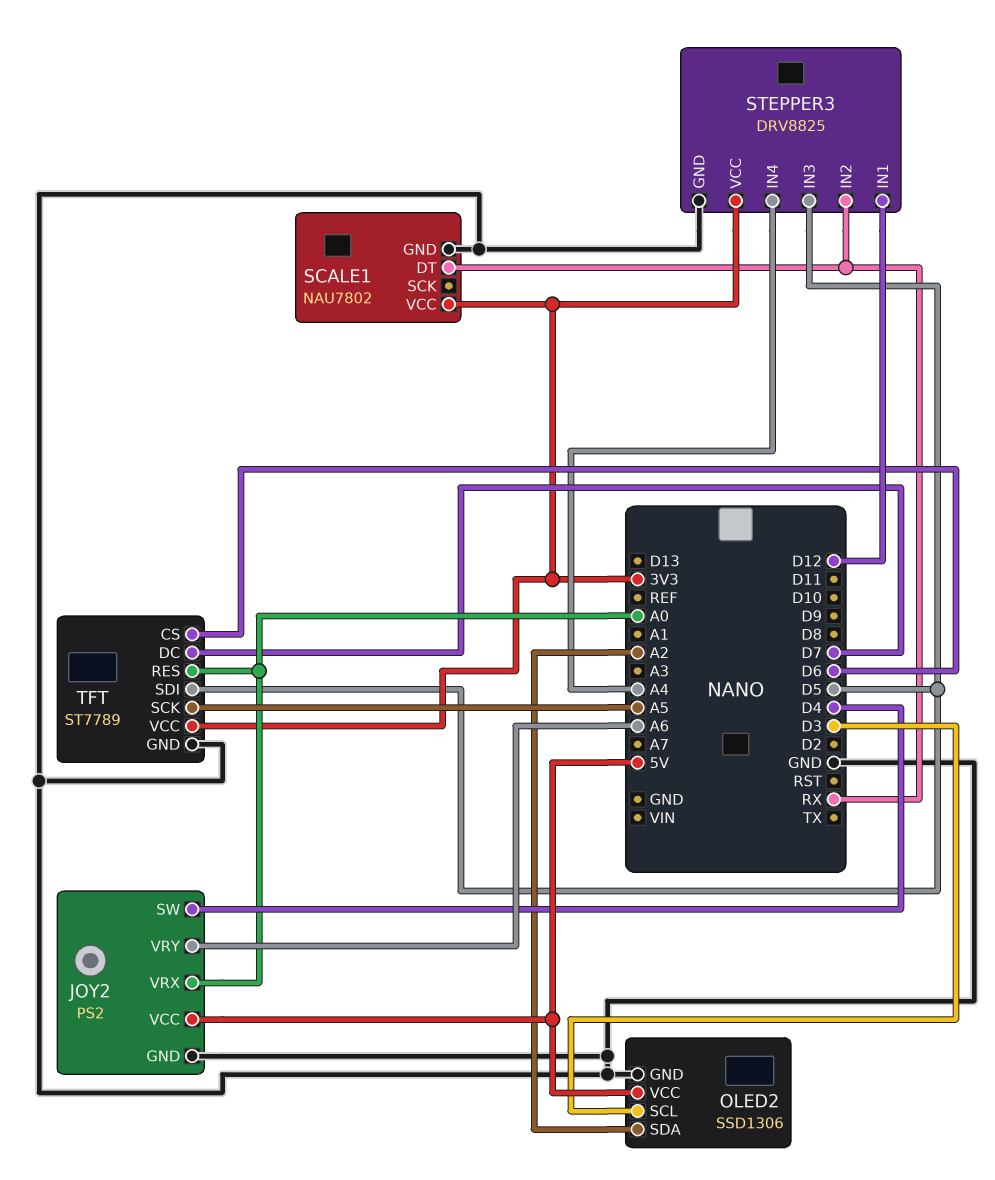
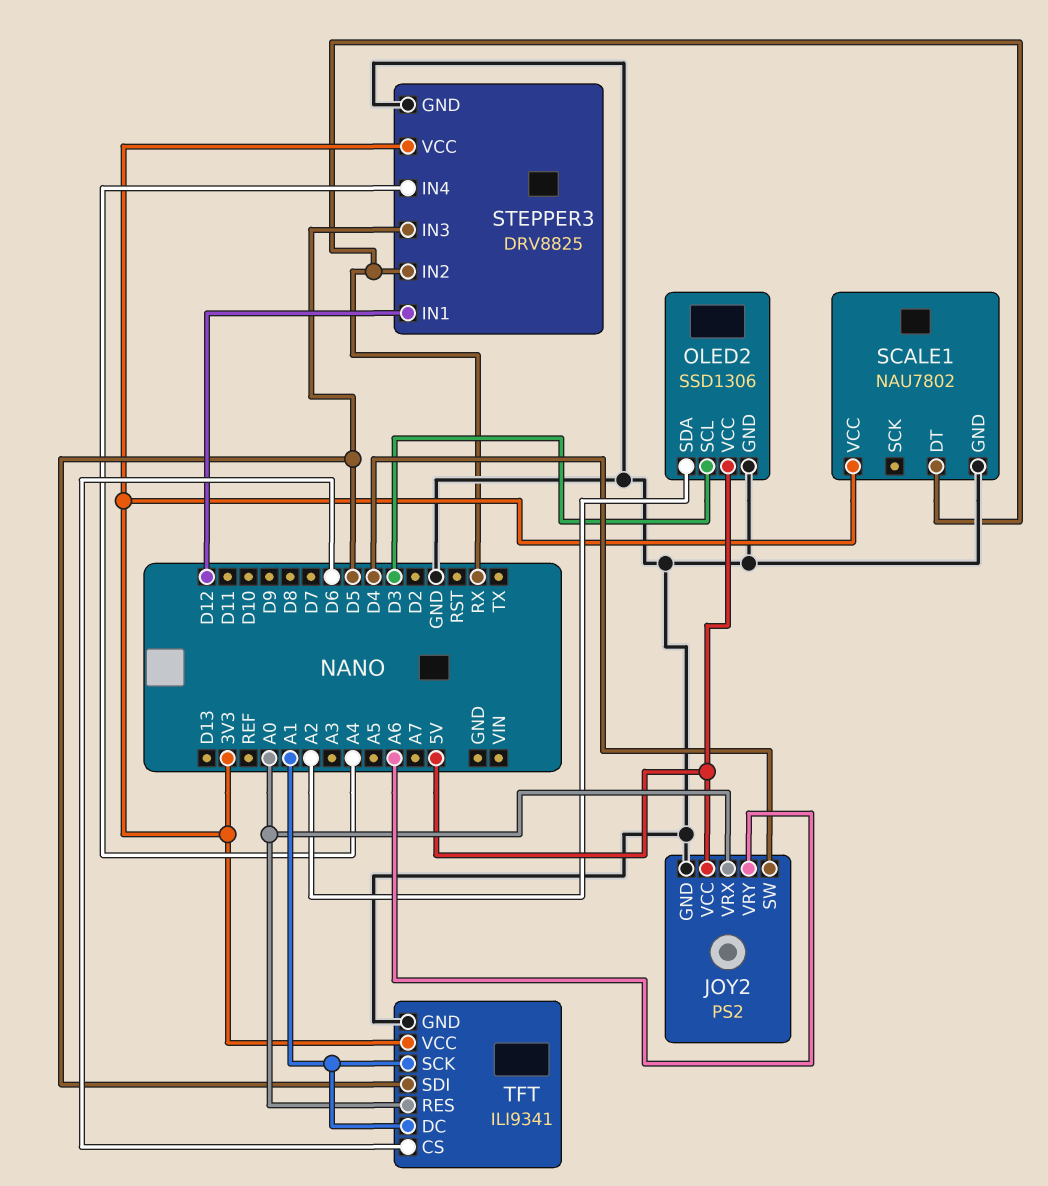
TFT: ST7789 -> ILI9341
TFT pin DC: D7 -> A1
TFT pin SCK: A5 -> A1

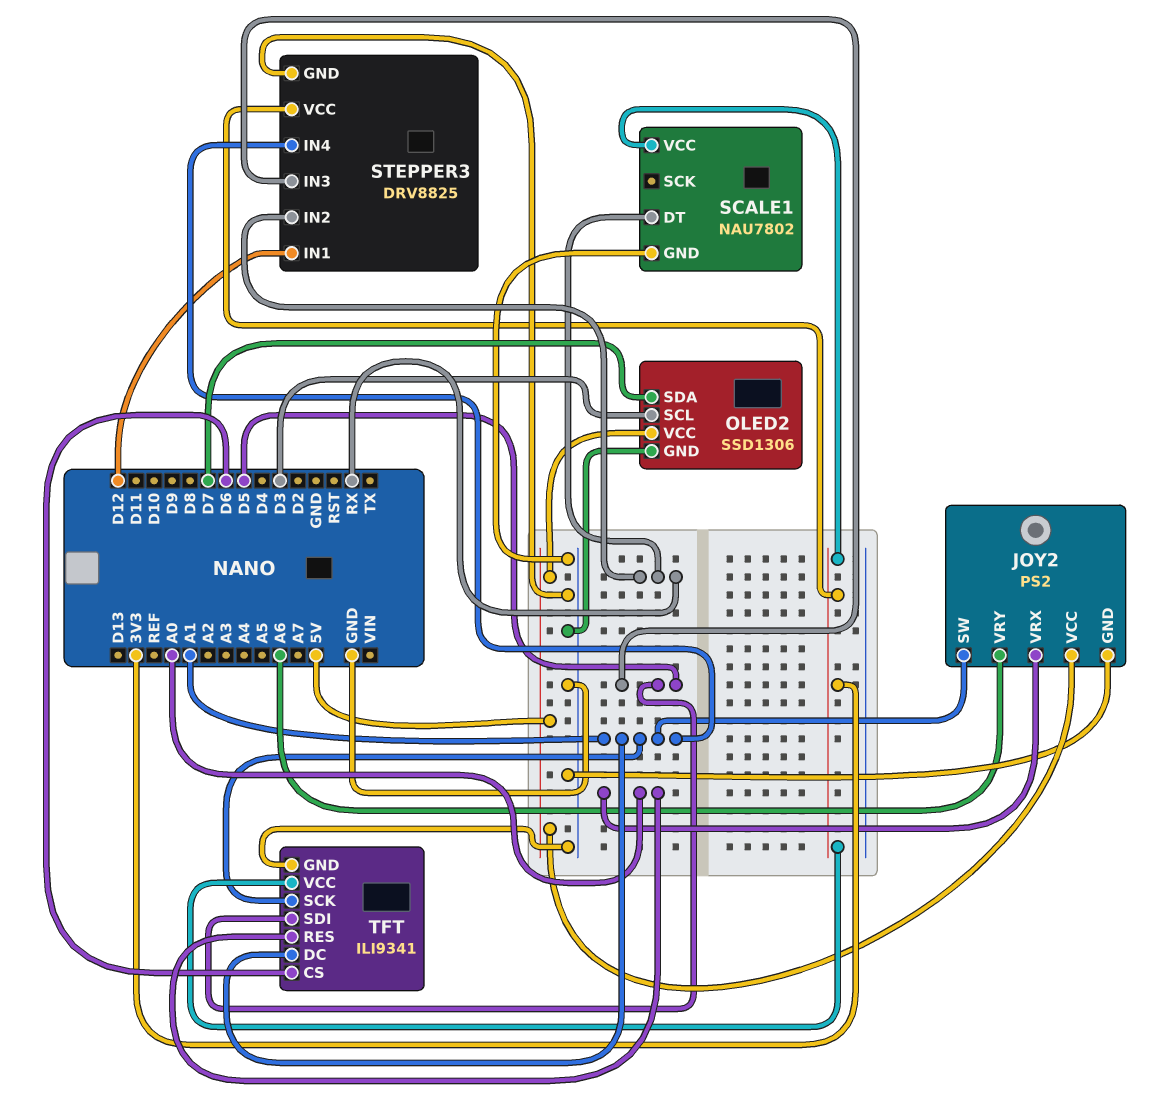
JOY2 pin SW: D4 -> A1
OLED2 pin SDA: A2 -> D7
STEPPER3 pin IN4: A4 -> A1

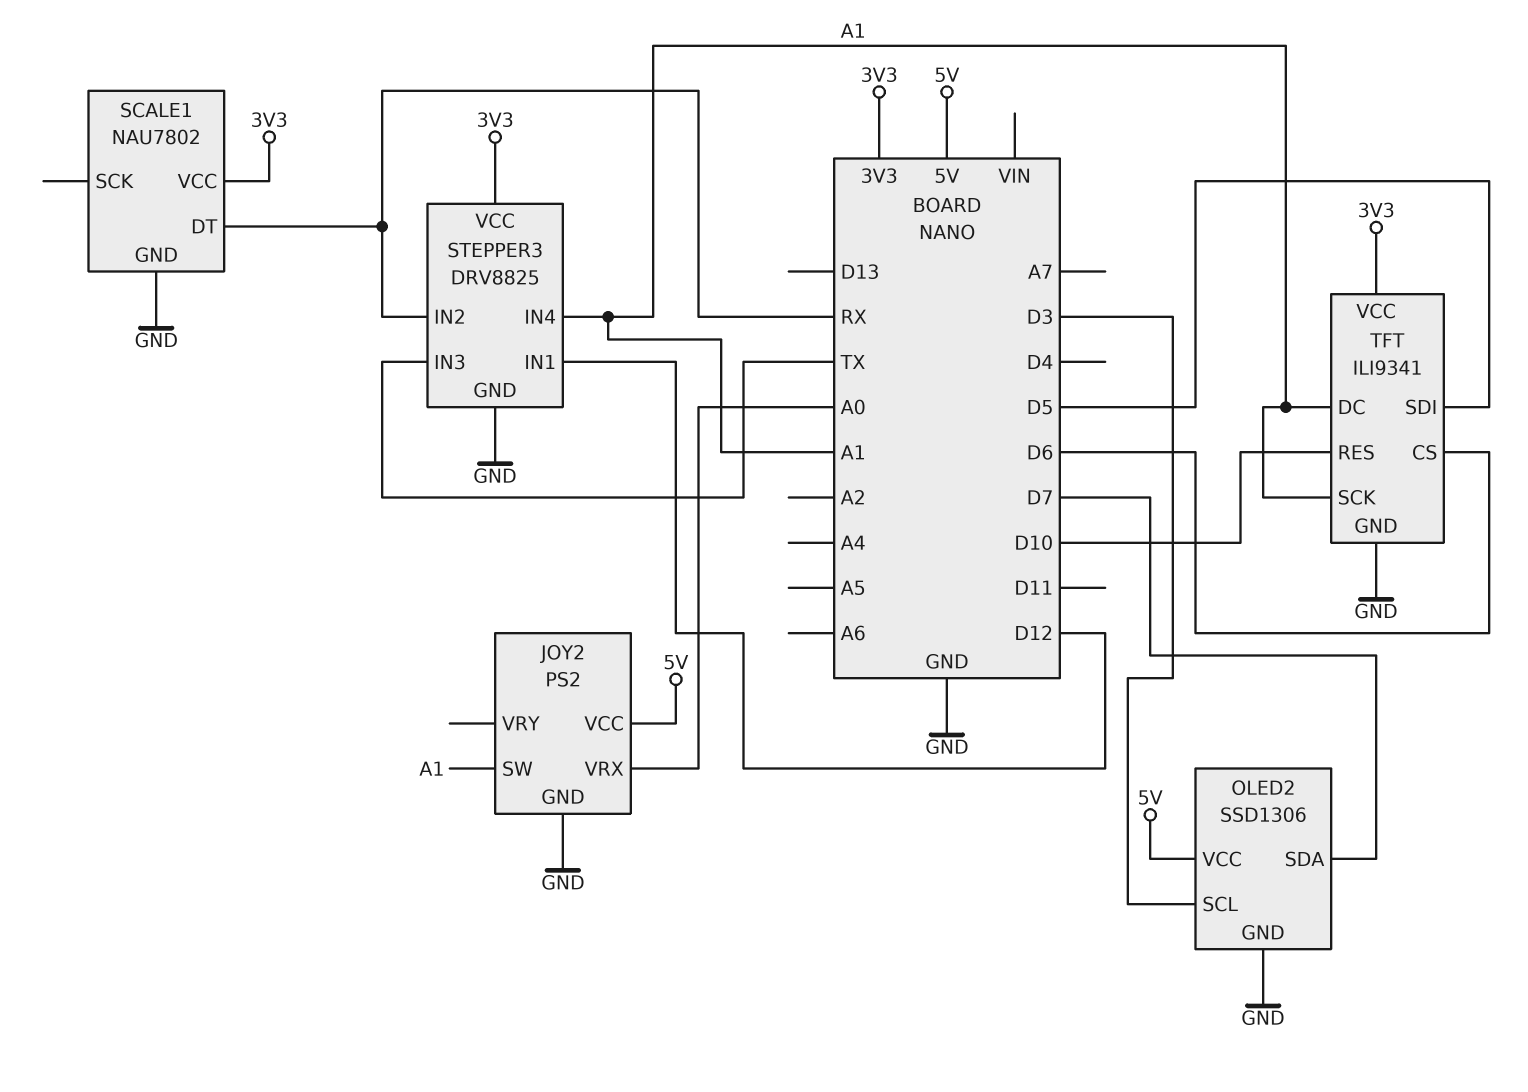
JOY2 pin VRY: A6 -> none
STEPPER3 pin IN3: D5 -> TX
TFT pin RES: A0 -> D10

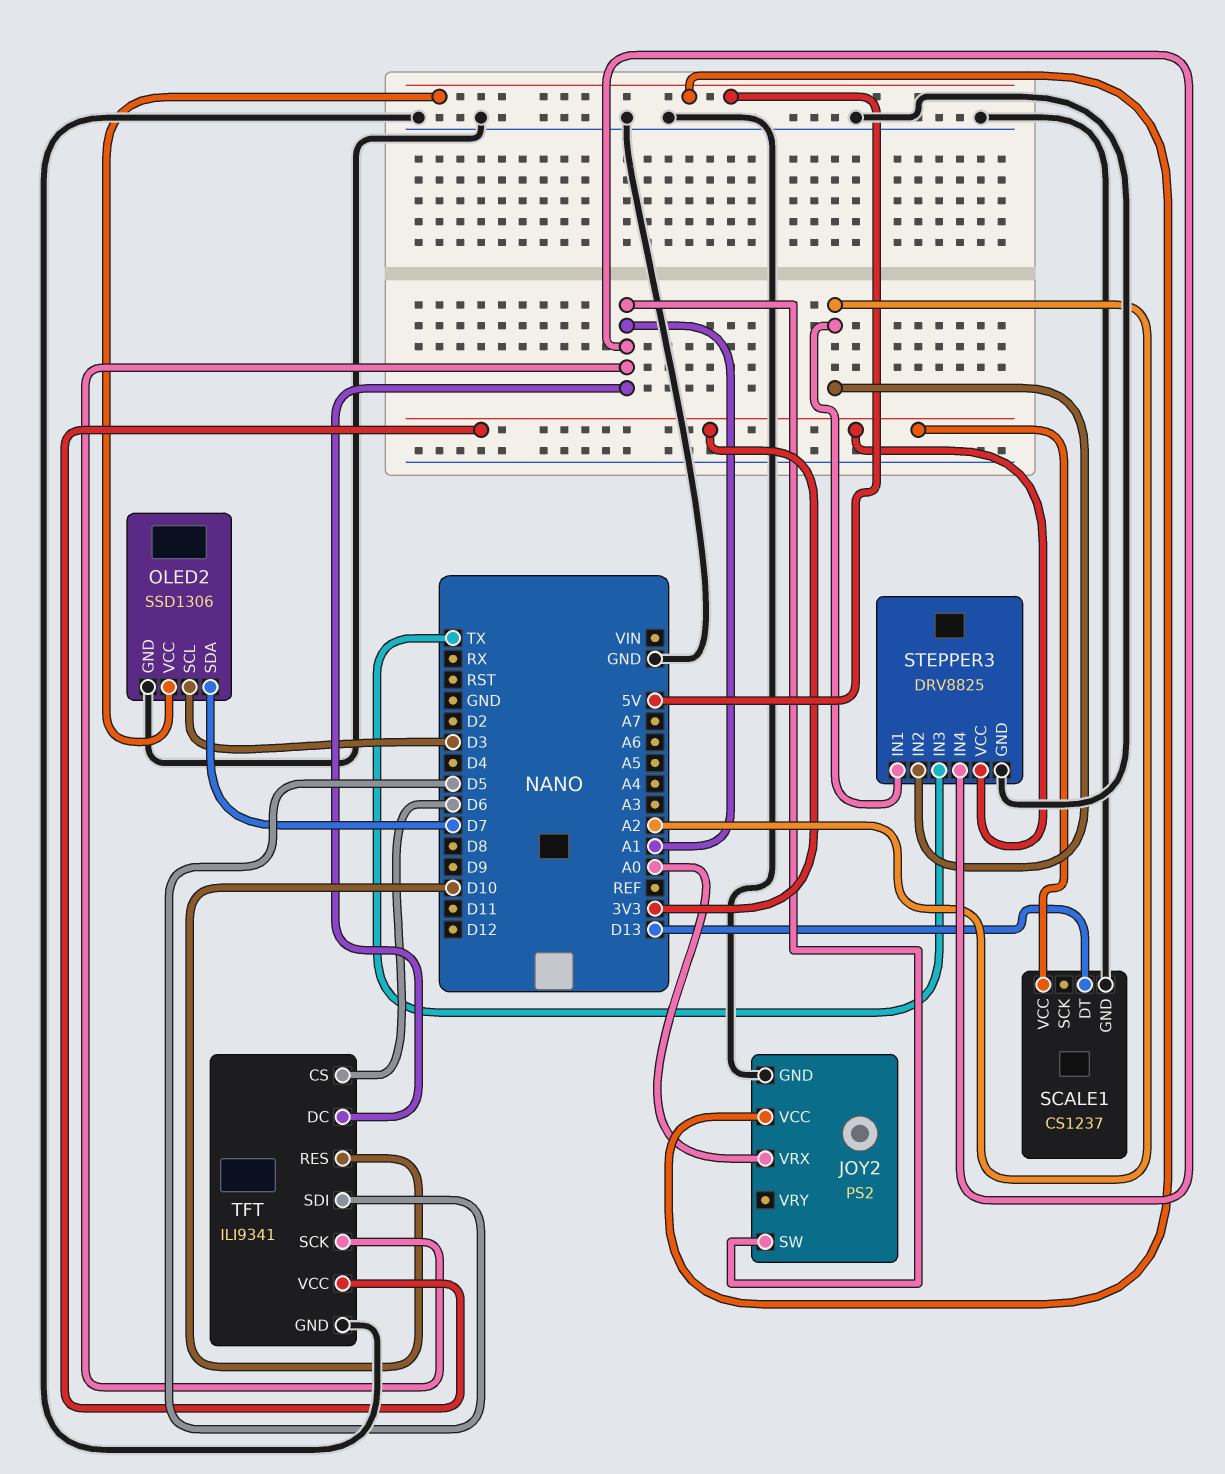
SCALE1: NAU7802 -> CS1237
SCALE1 pin DT: RX -> D13
STEPPER3 pin IN1: D12 -> A2
STEPPER3 pin IN2: RX -> A2

